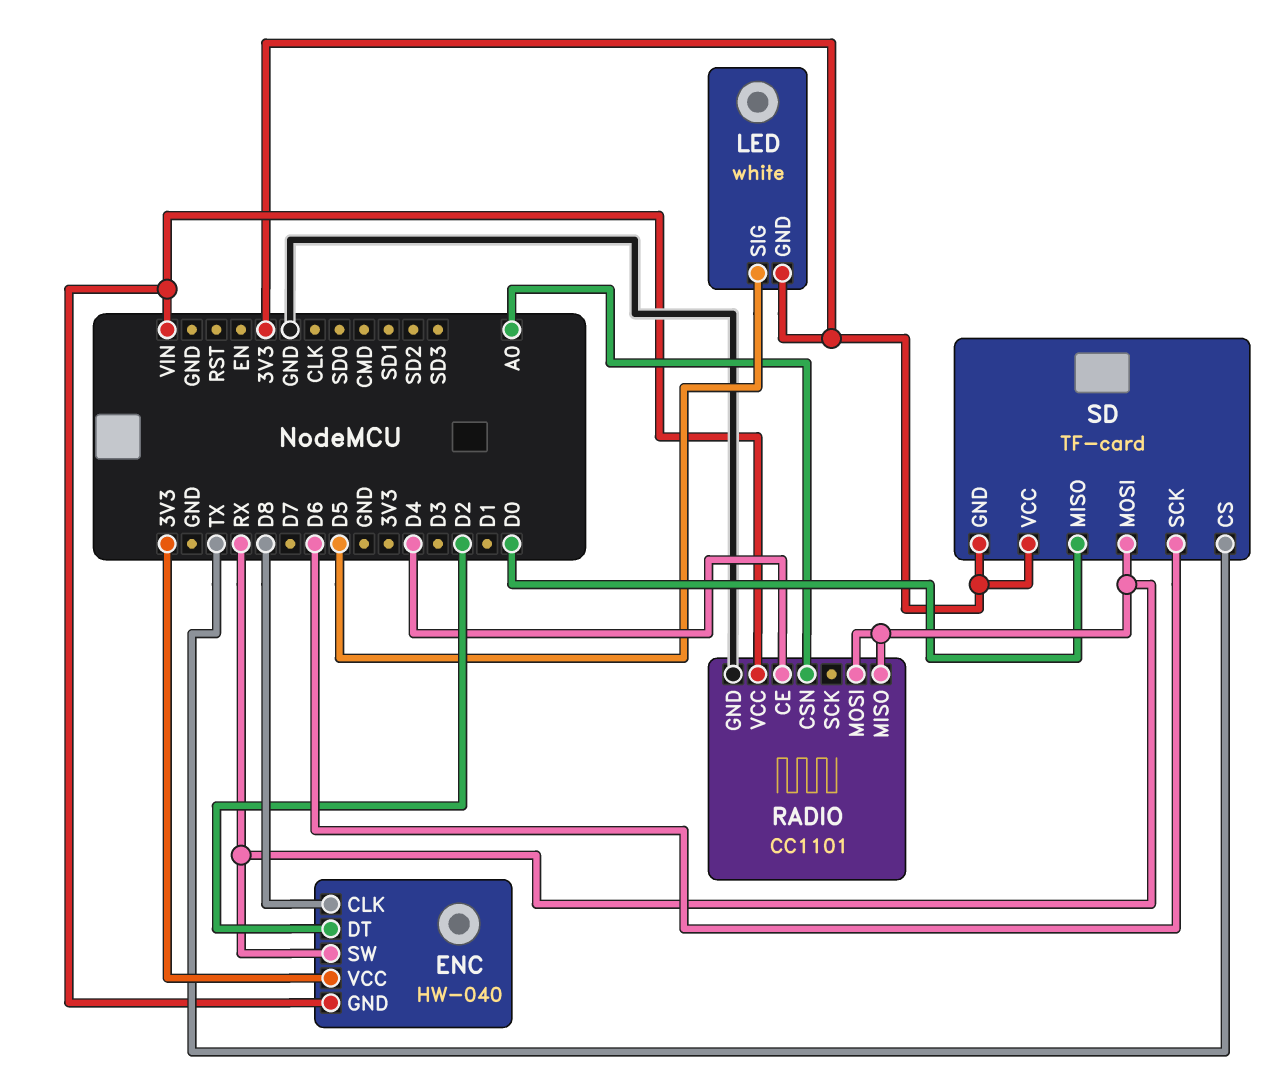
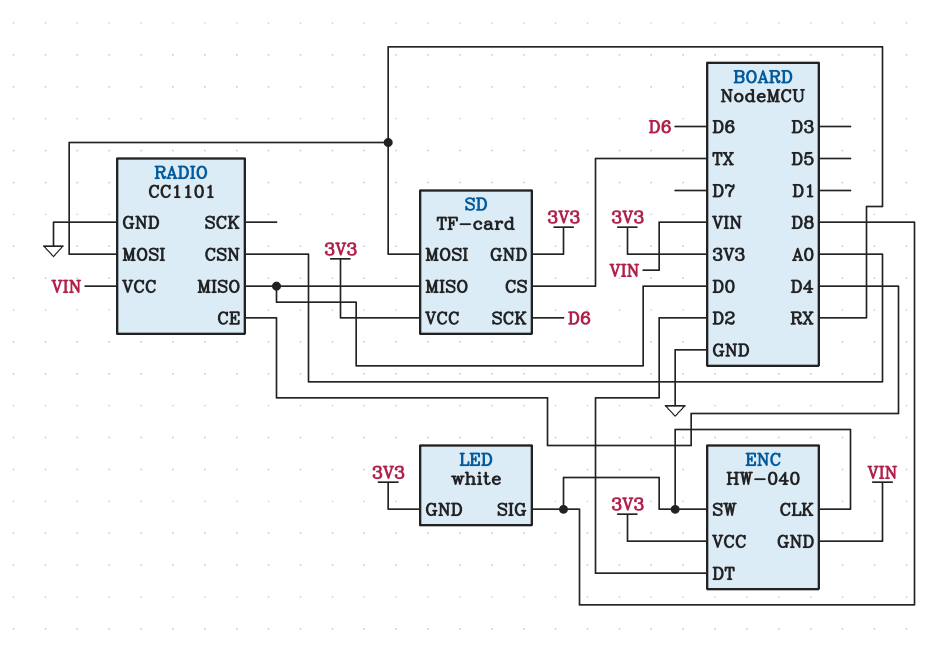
ENC pin SW: RX -> D8
LED pin SIG: D5 -> D8
RADIO pin MISO: RX -> D0

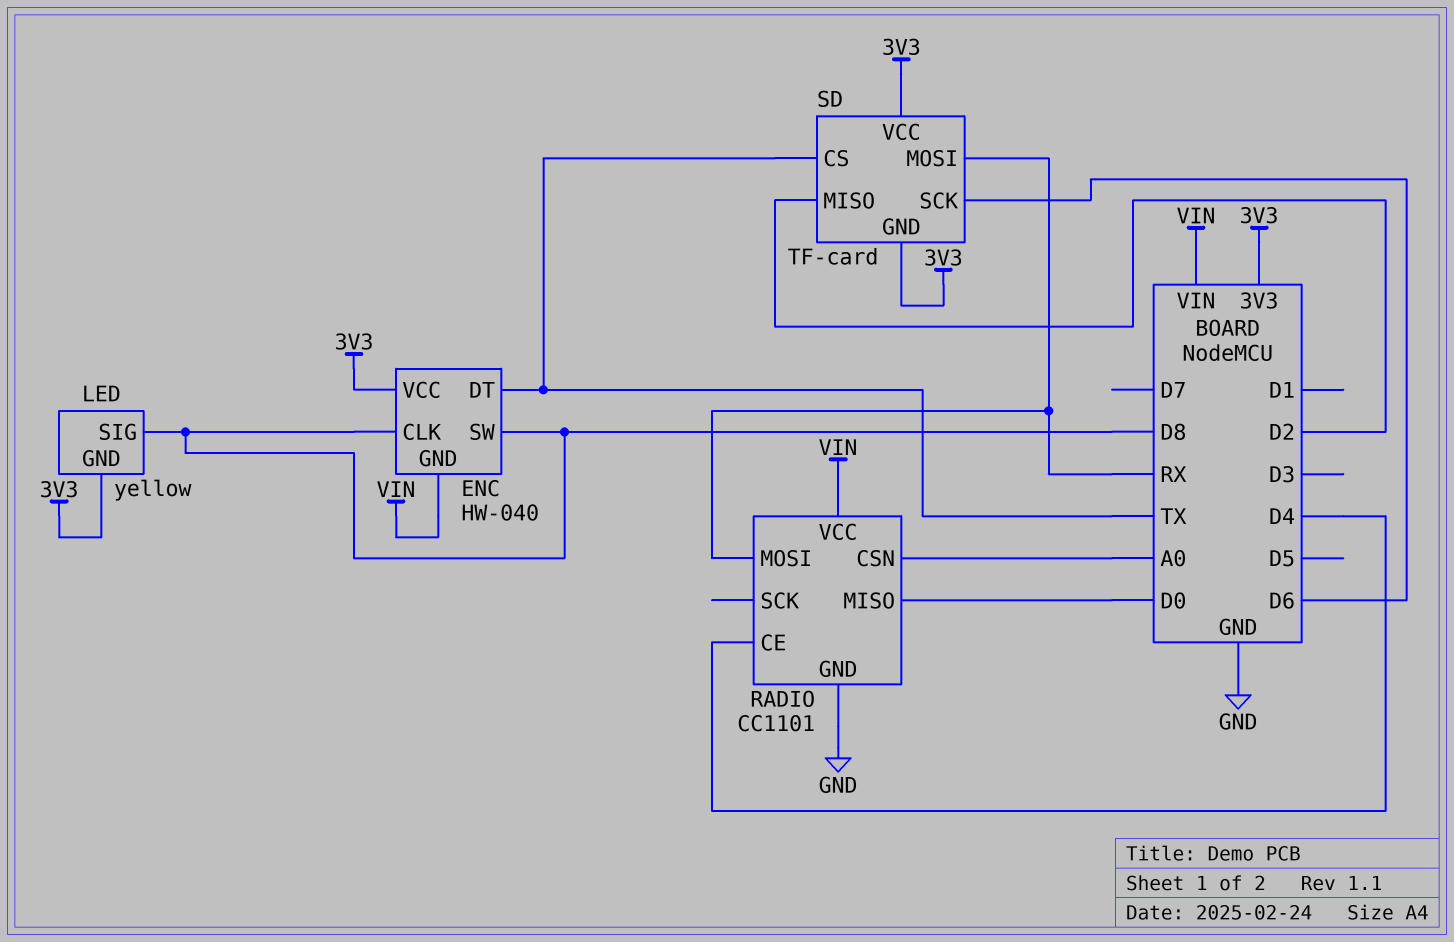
ENC pin DT: D2 -> TX
LED: white -> yellow
SD pin MISO: D0 -> D2

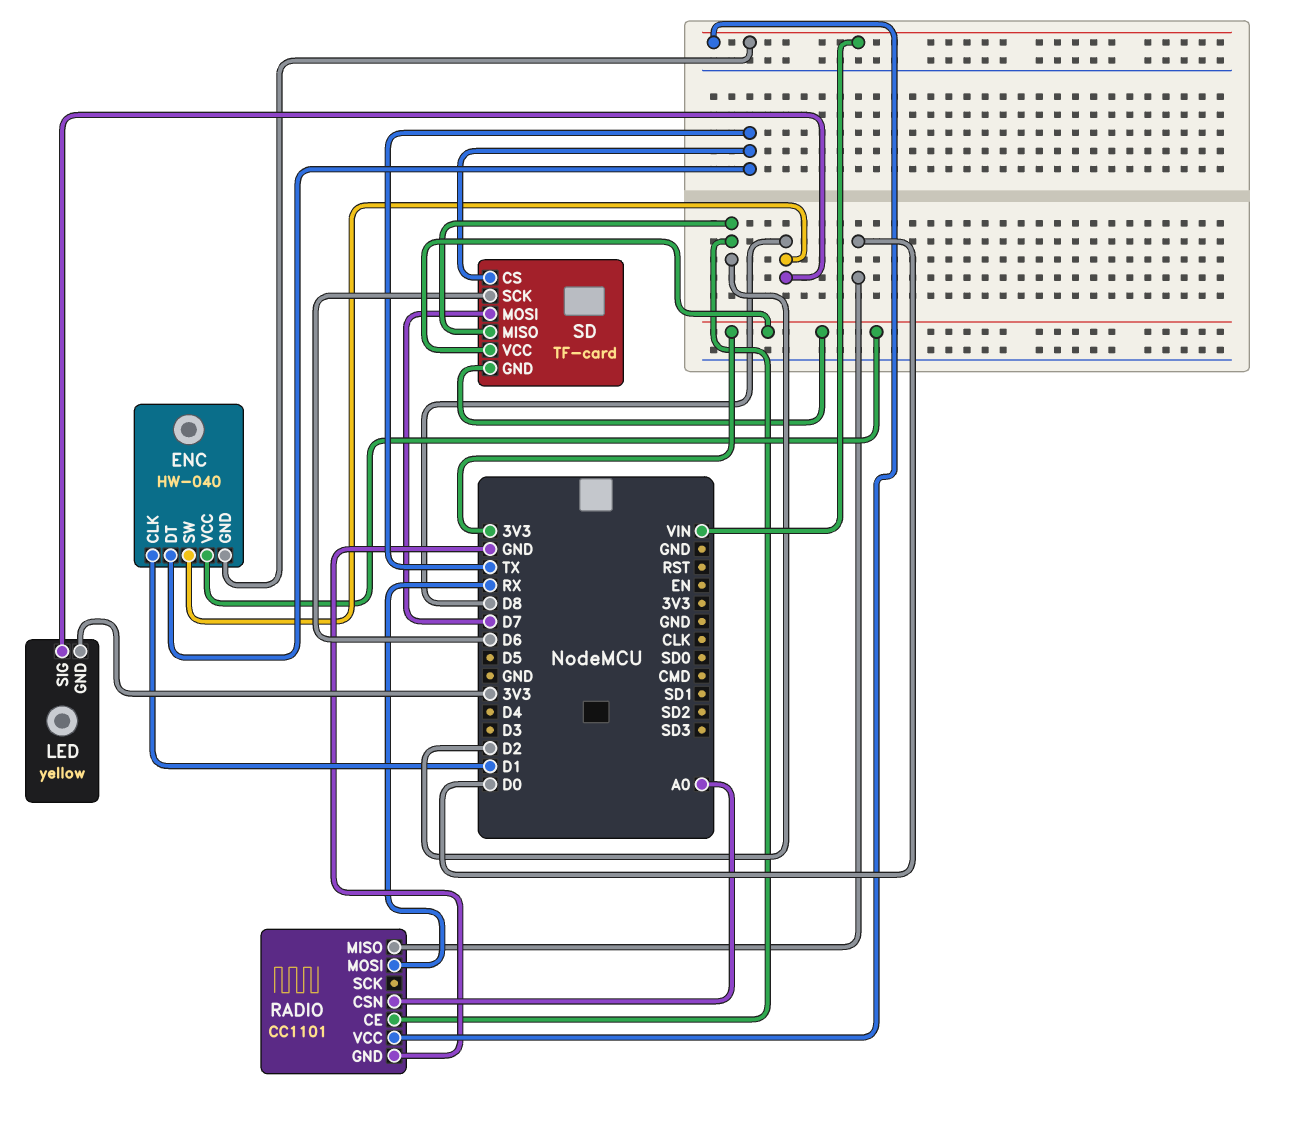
ENC pin CLK: D8 -> D1
RADIO pin CE: D4 -> D2
SD pin MOSI: RX -> D7

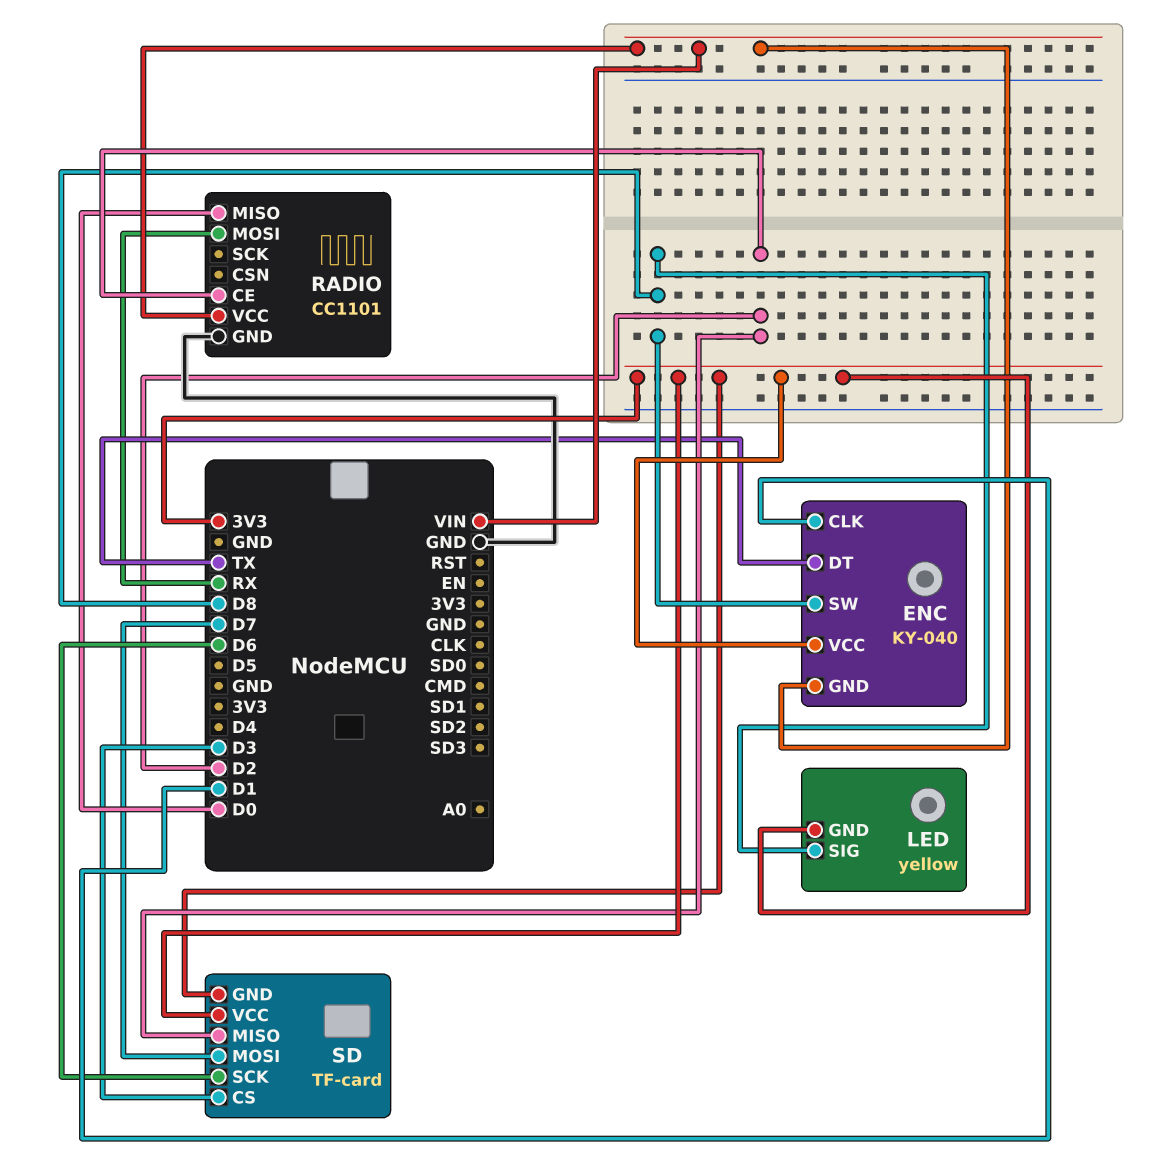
ENC: HW-040 -> KY-040
RADIO pin CSN: A0 -> none
SD pin CS: TX -> D3

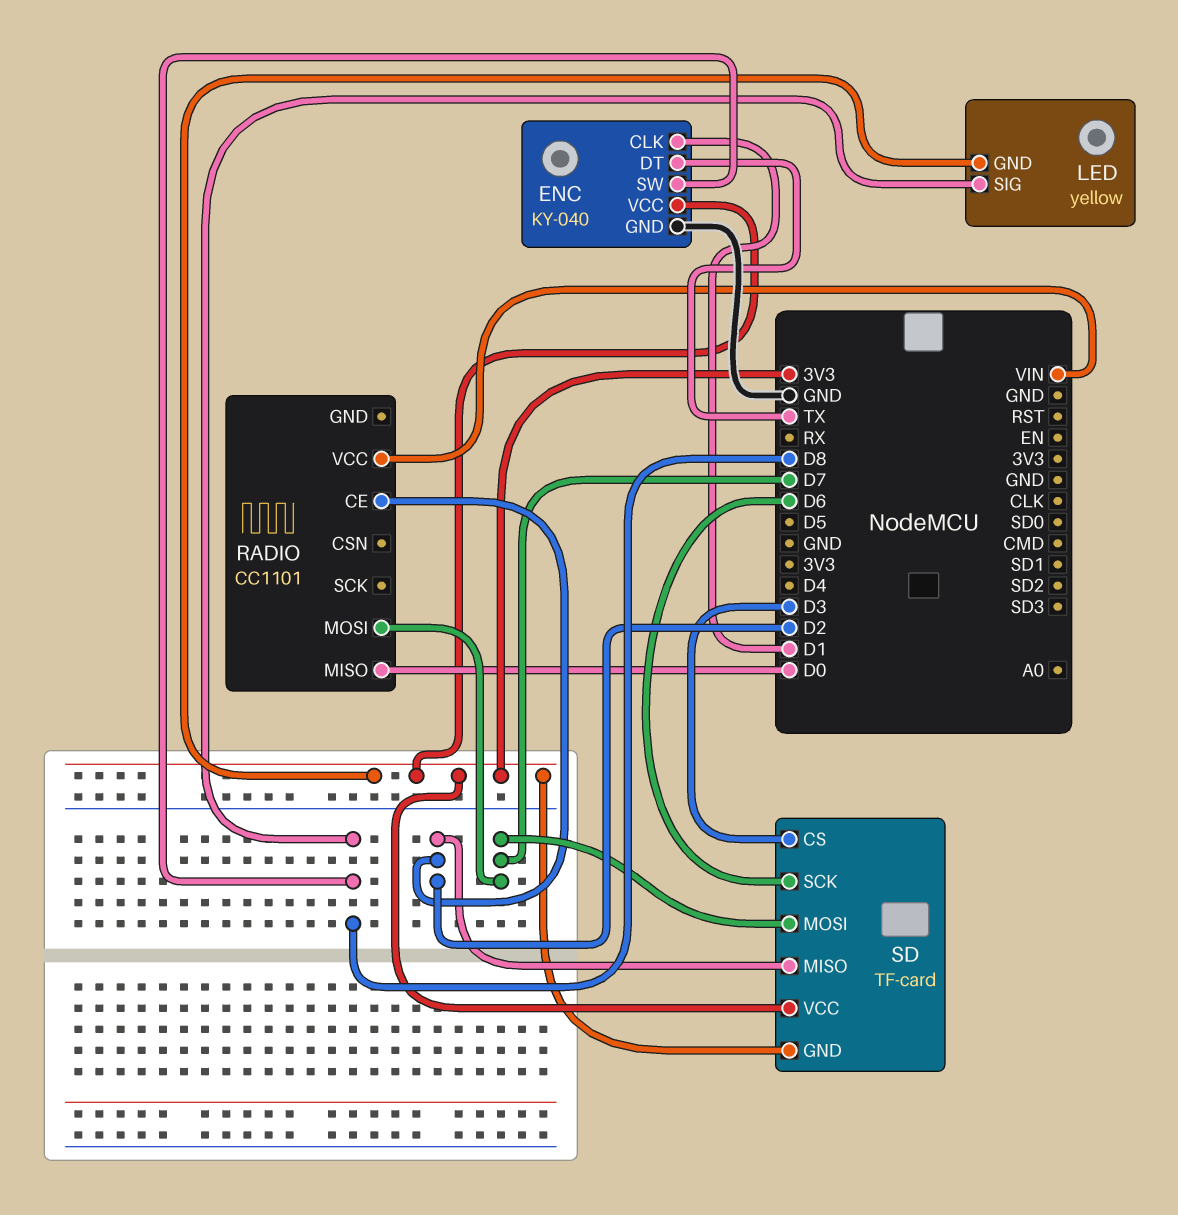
ENC pin GND: VIN -> GND
RADIO pin GND: GND -> none
RADIO pin MOSI: RX -> D7

